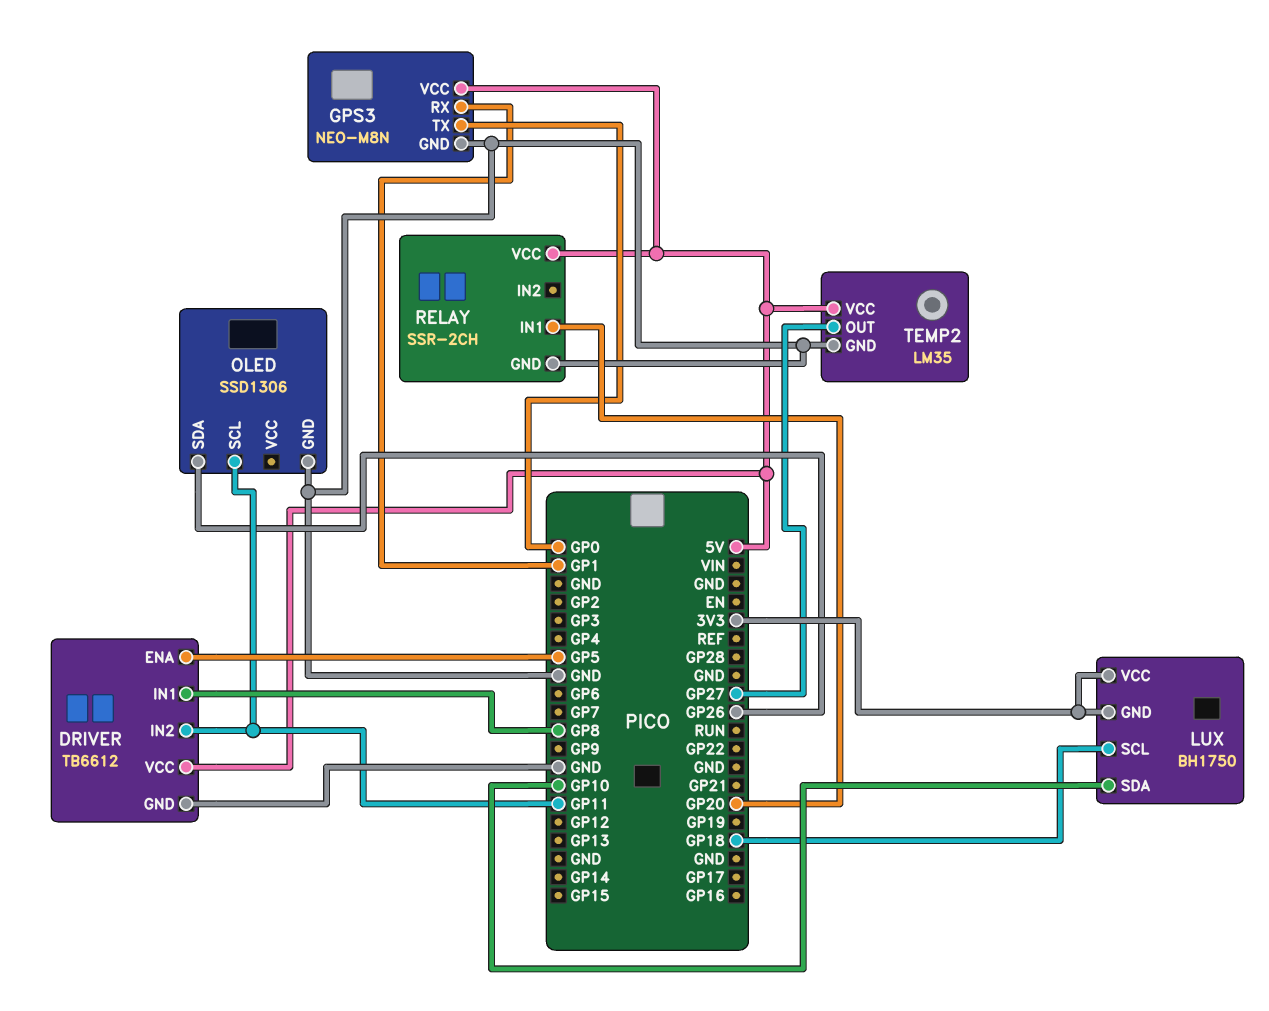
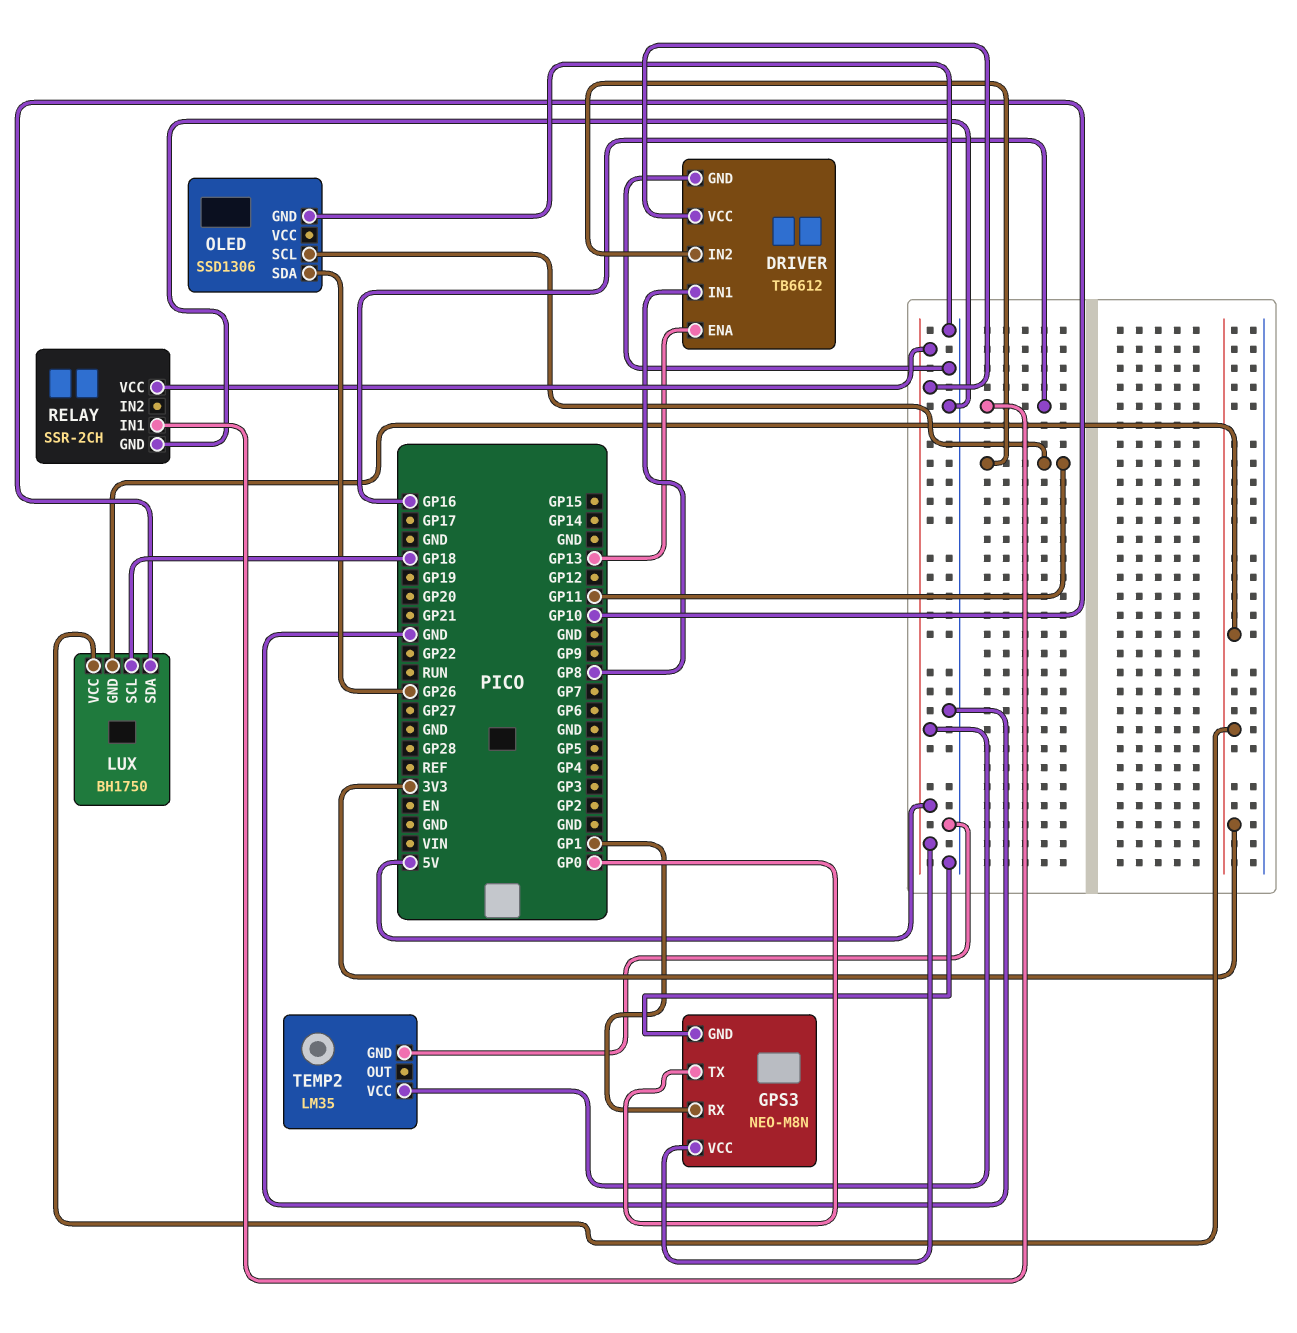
DRIVER pin ENA: GP5 -> GP13
RELAY pin IN1: GP20 -> GP16
TEMP2 pin OUT: GP27 -> none

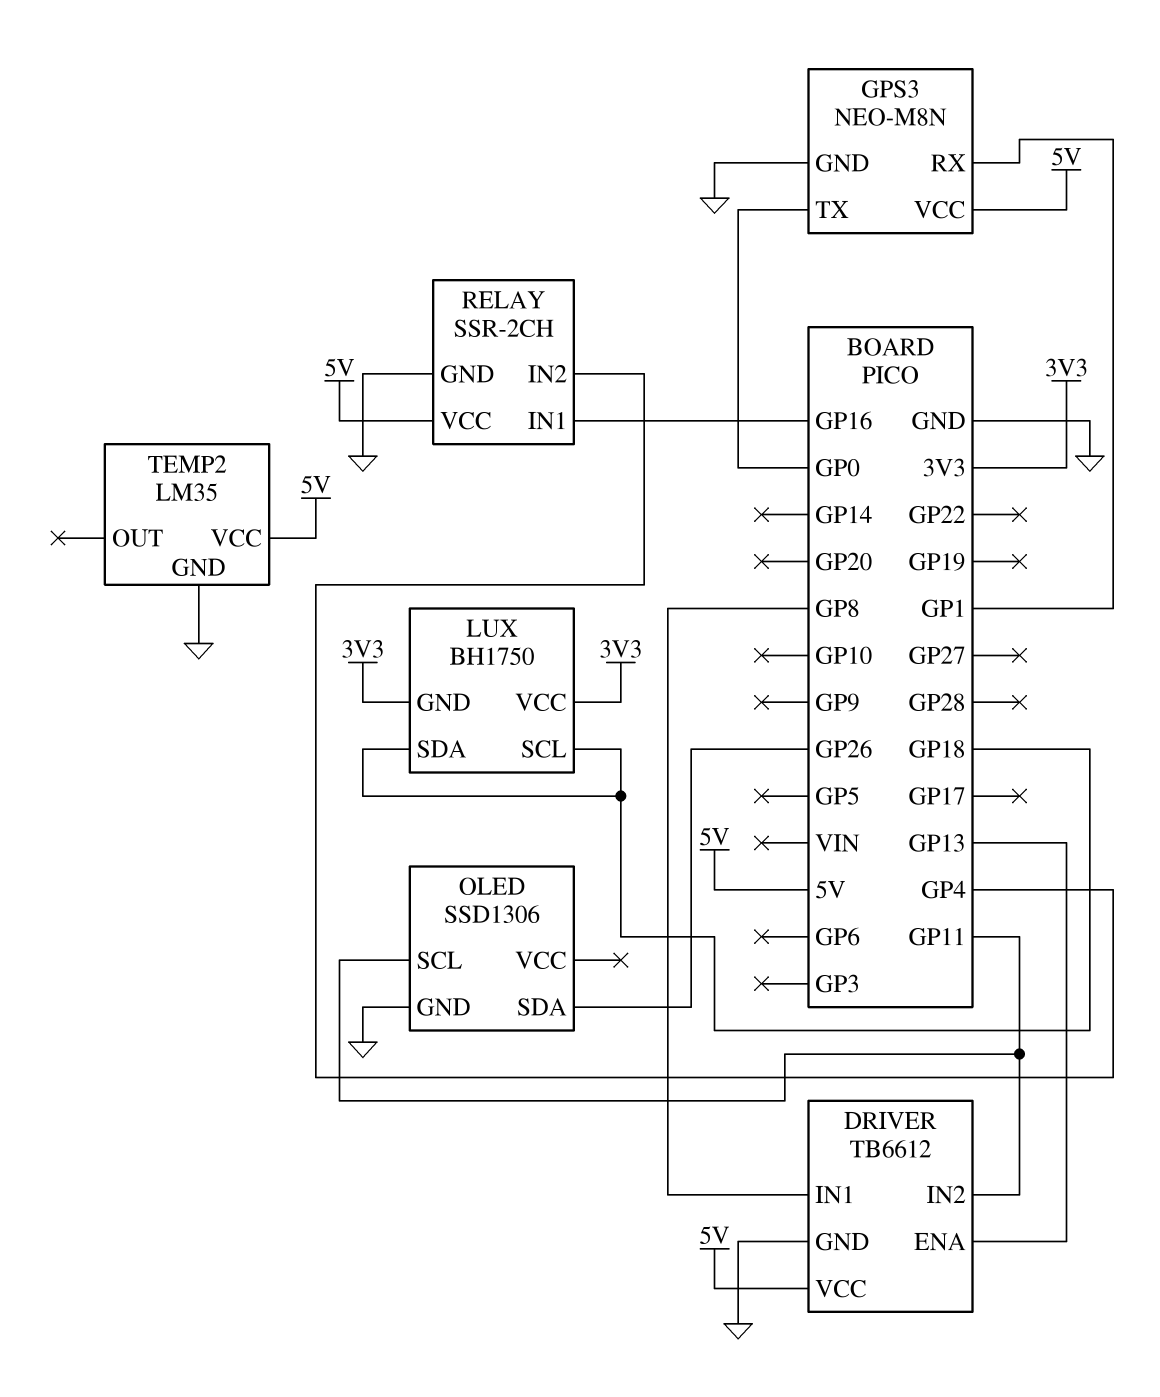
LUX pin SDA: GP10 -> GP18
RELAY pin IN2: none -> GP4

